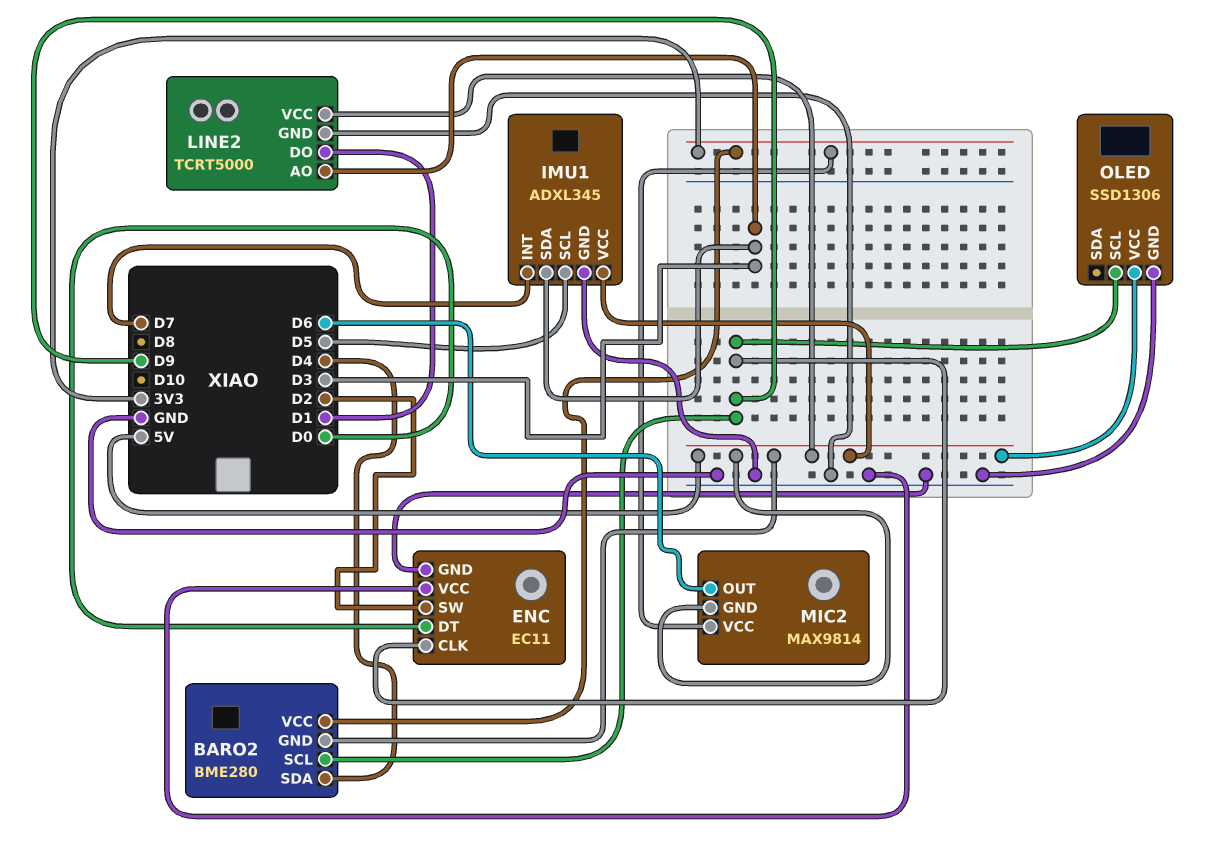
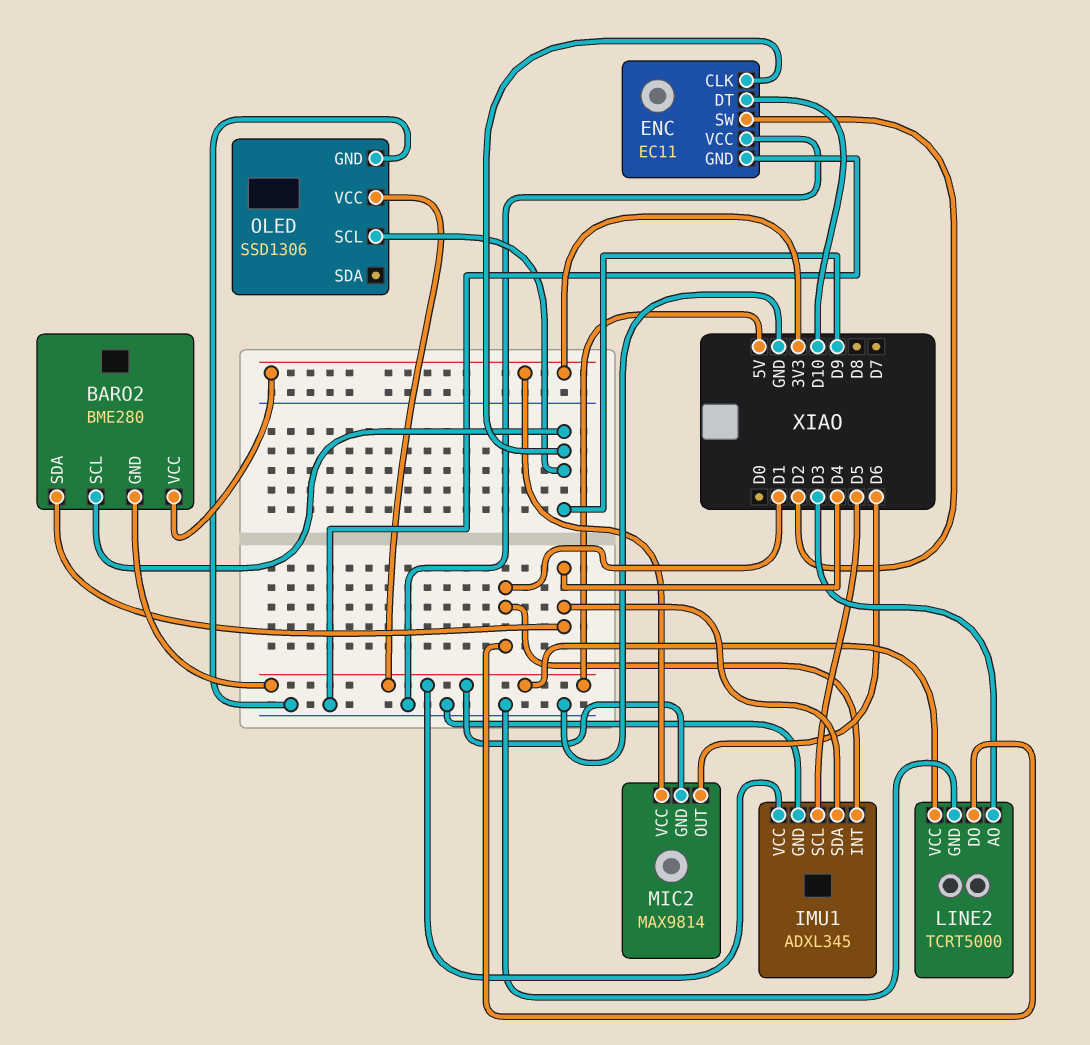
ENC pin DT: D0 -> D10
IMU1 pin INT: D7 -> D1
IMU1 pin SDA: D3 -> D4

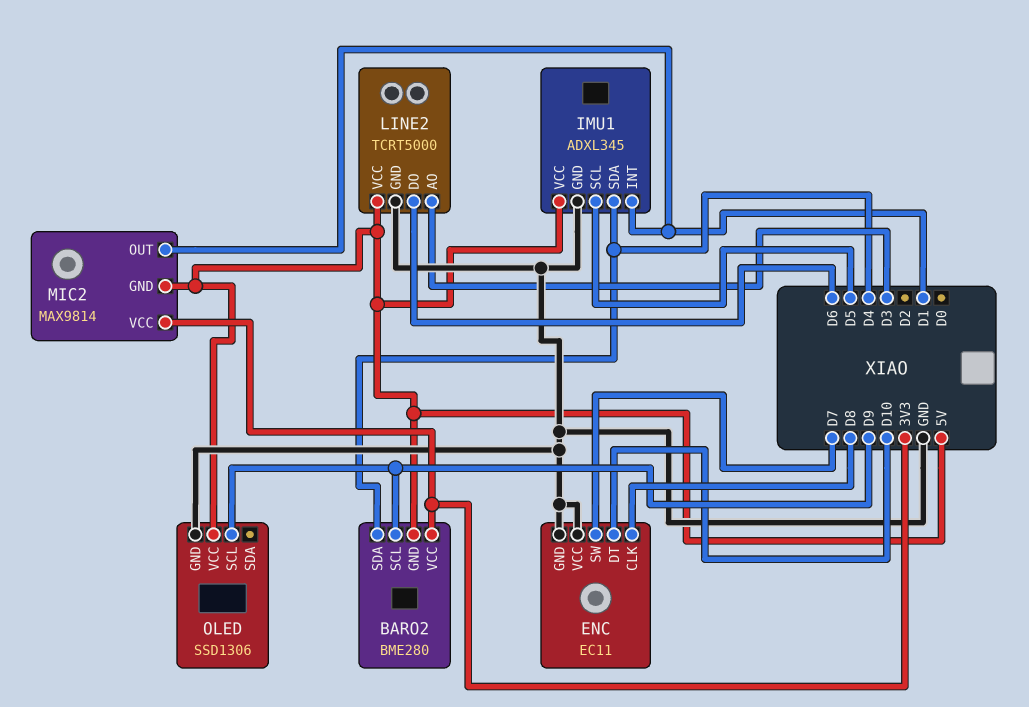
ENC pin CLK: D9 -> D8
ENC pin SW: D2 -> D7
LINE2 pin DO: D1 -> D6
MIC2 pin OUT: D6 -> D1

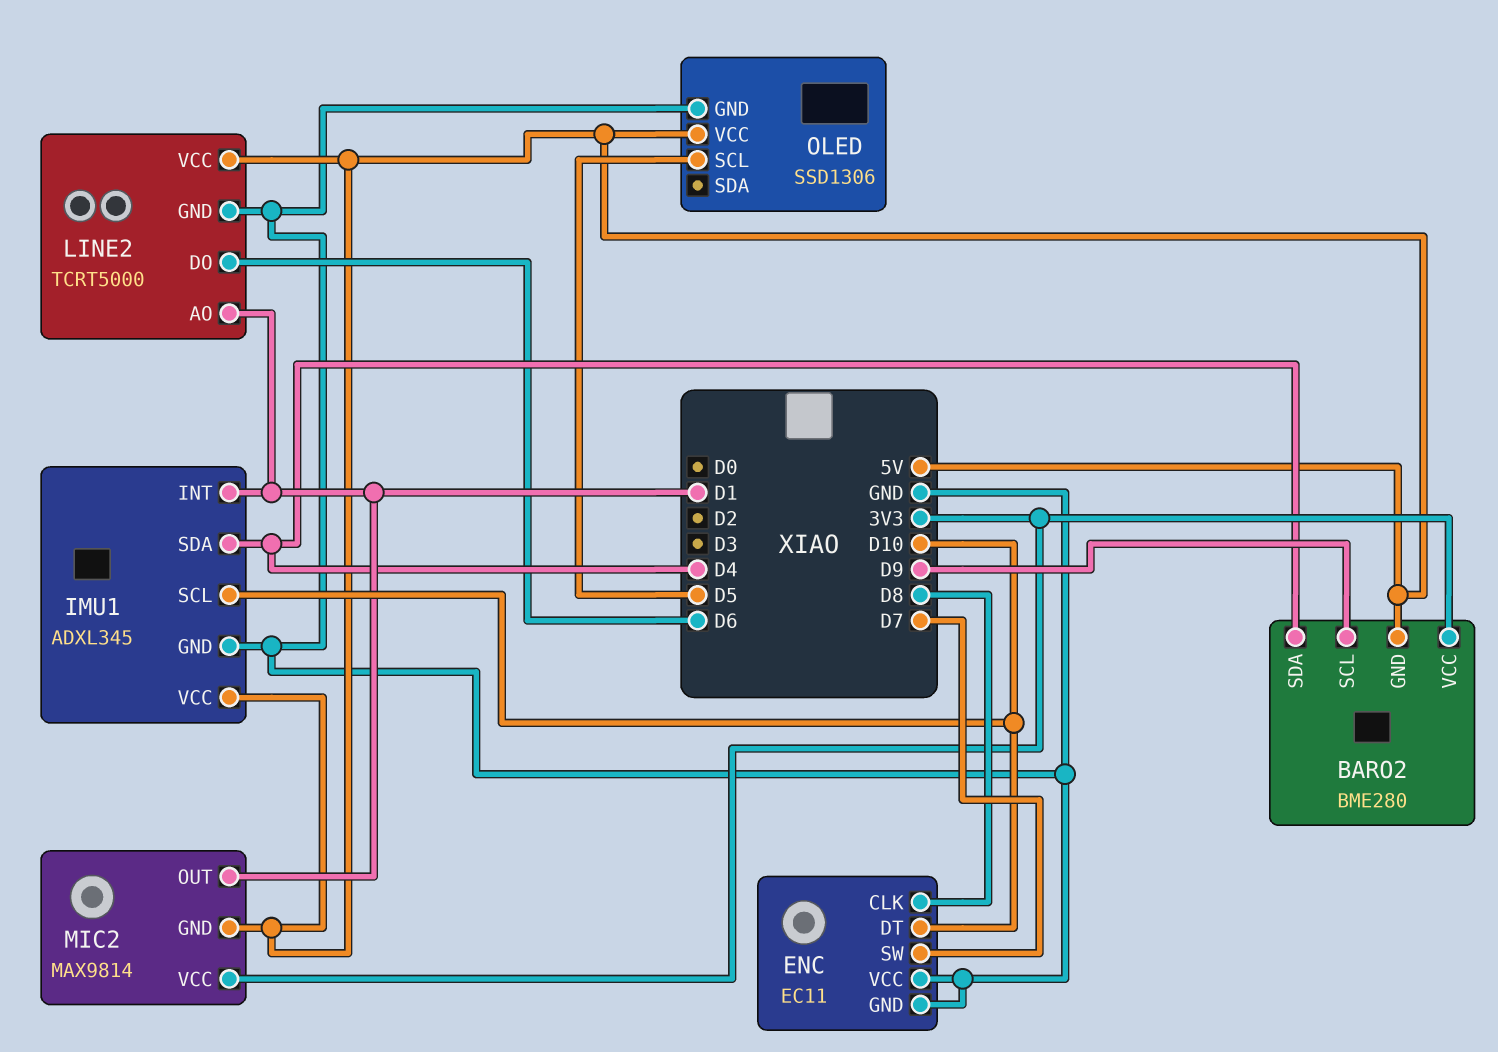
IMU1 pin SCL: D5 -> D10
LINE2 pin AO: D3 -> D1
OLED pin SCL: D9 -> D5

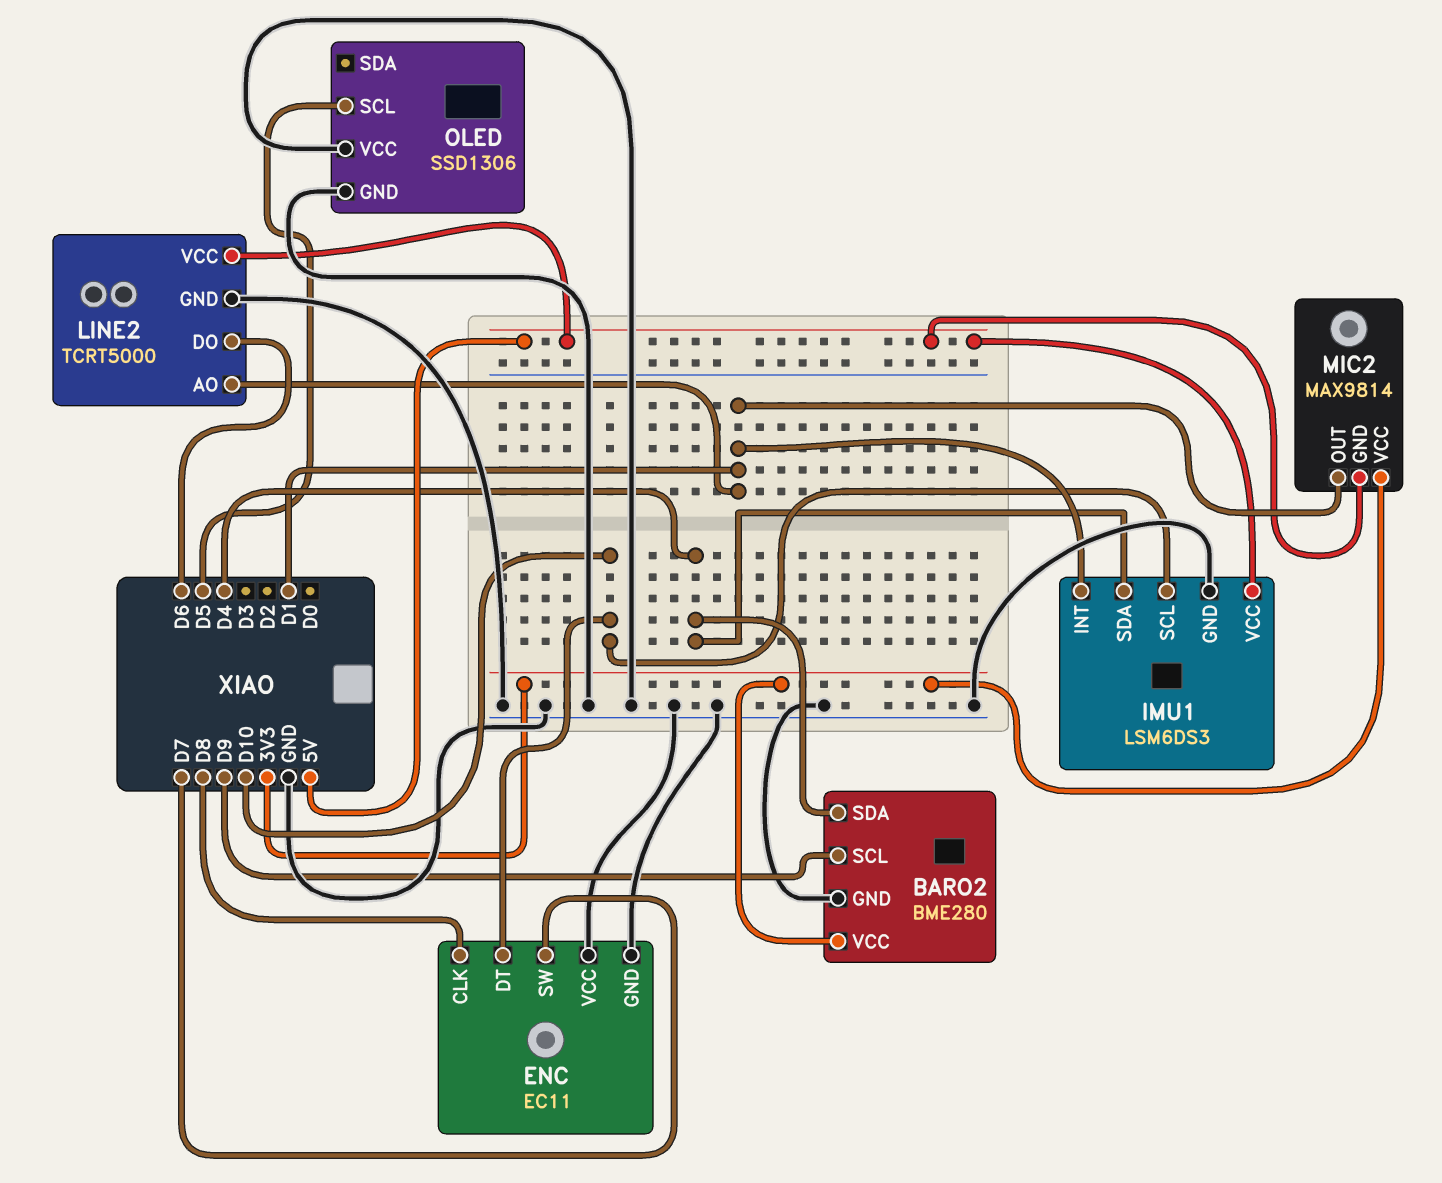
BARO2 pin GND: 5V -> GND
IMU1: ADXL345 -> LSM6DS3
OLED pin VCC: 5V -> GND

